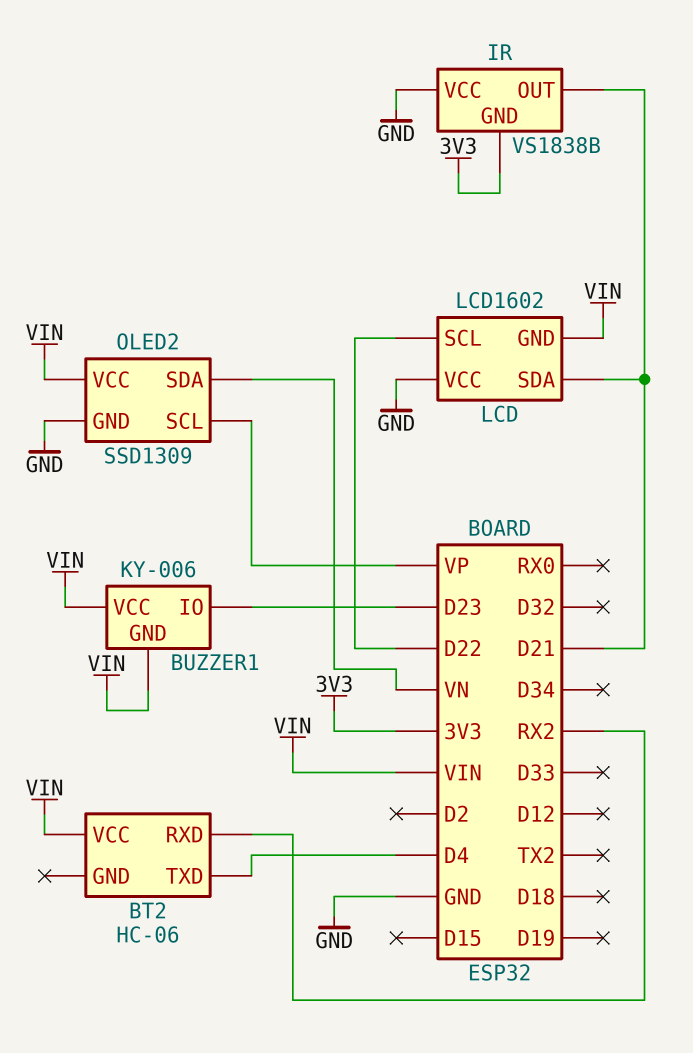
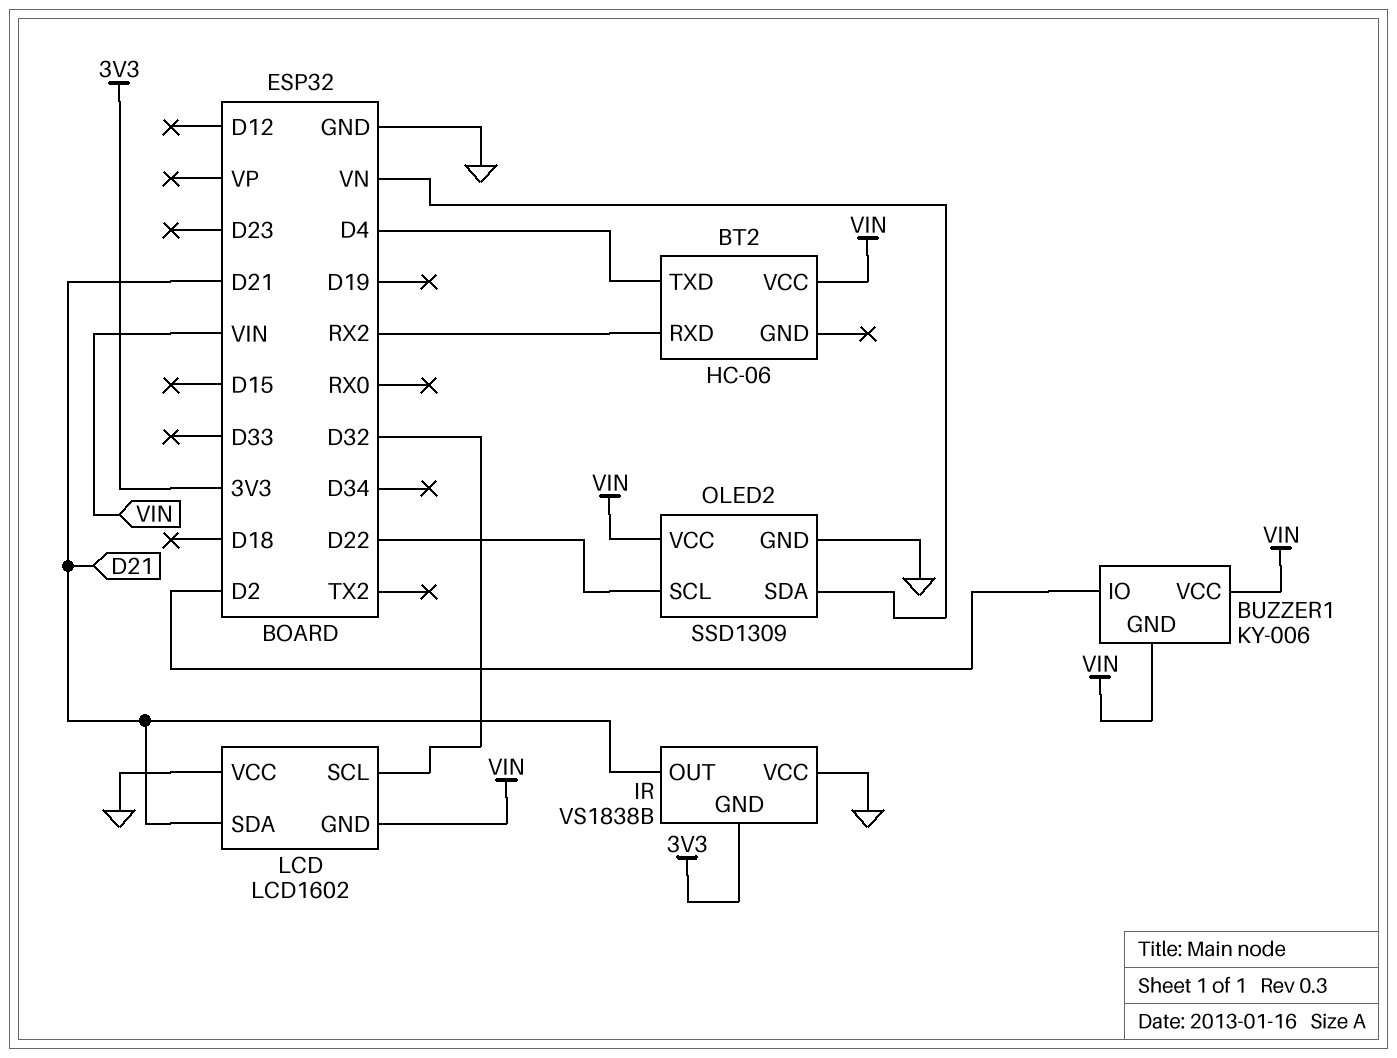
BUZZER1 pin IO: D23 -> D2
LCD pin SCL: D22 -> D32
OLED2 pin SCL: VP -> D22

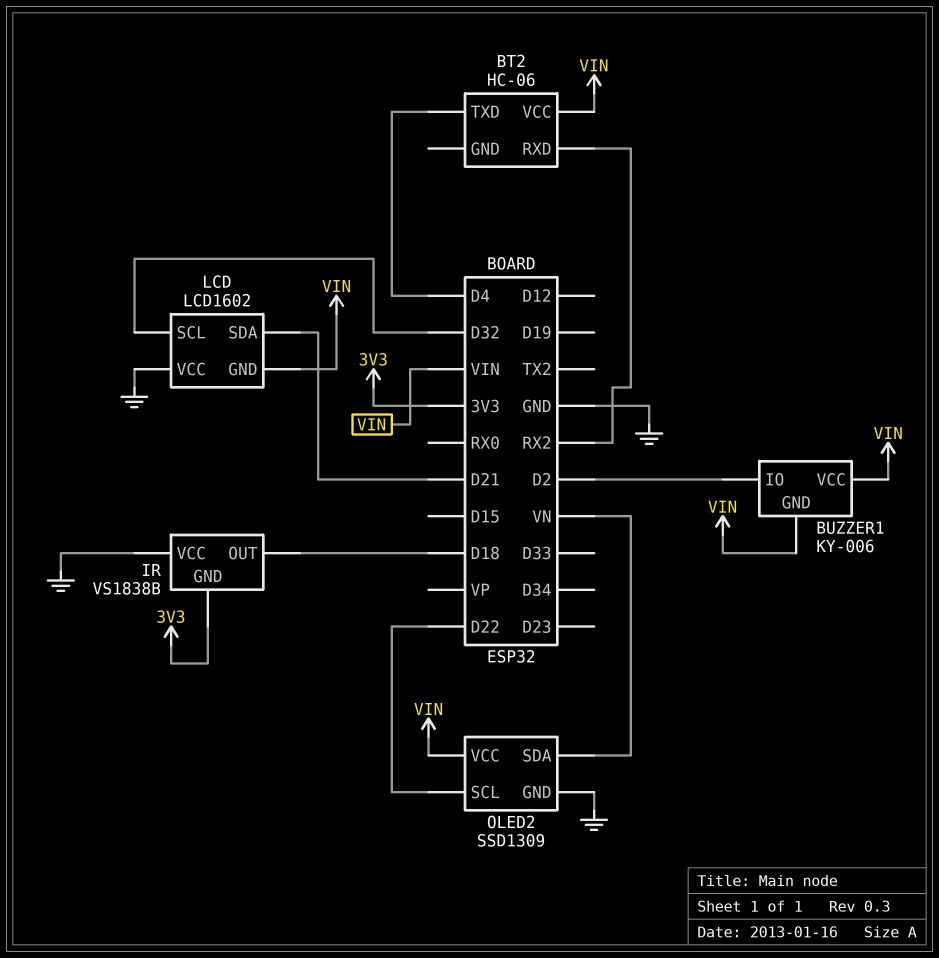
IR pin OUT: D21 -> D18

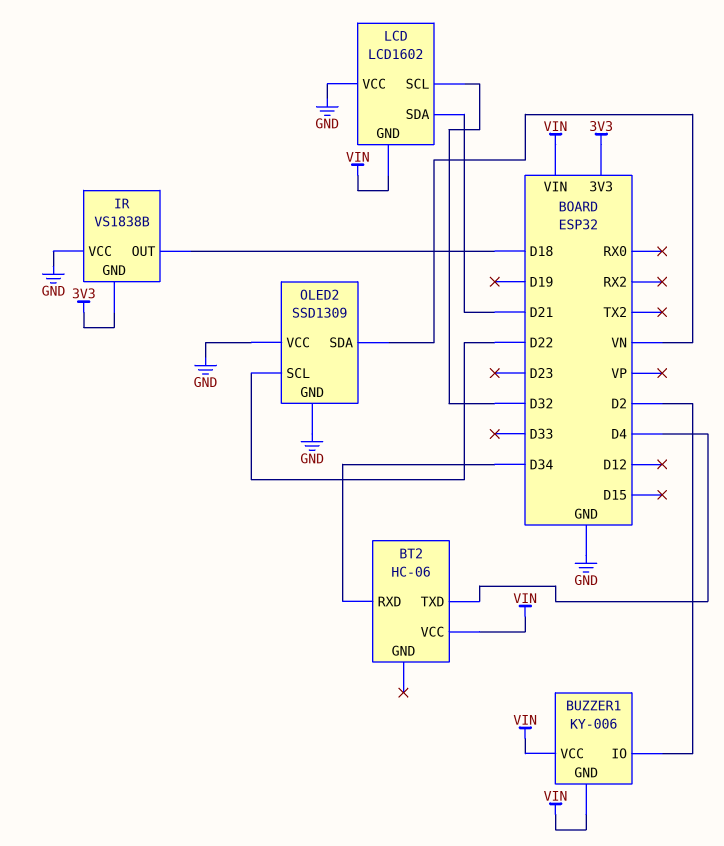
BT2 pin RXD: RX2 -> D34
OLED2 pin VCC: VIN -> GND

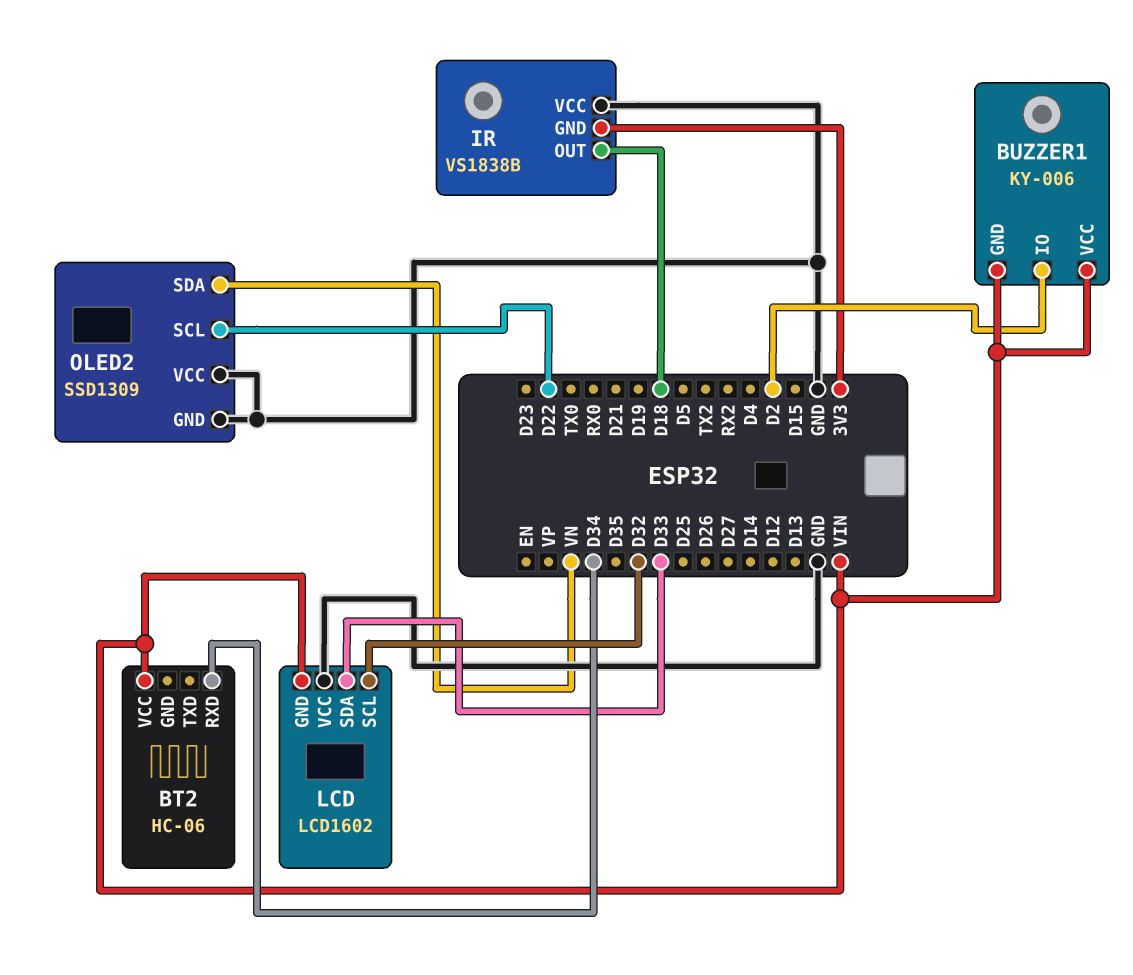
BT2 pin TXD: D4 -> none
LCD pin SDA: D21 -> D33

